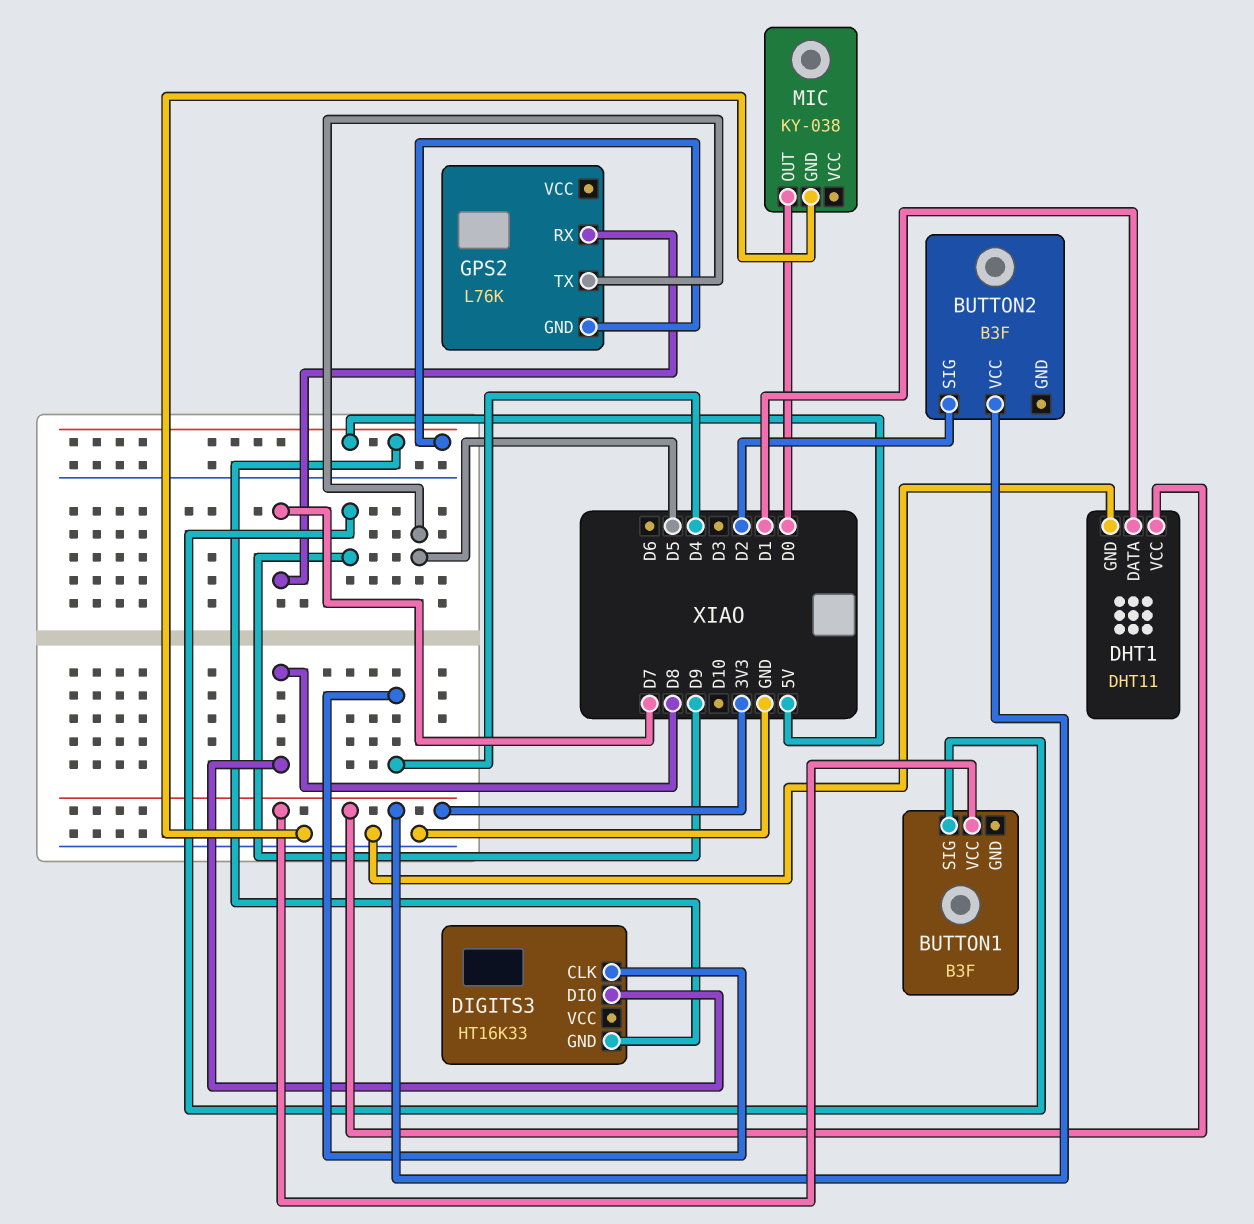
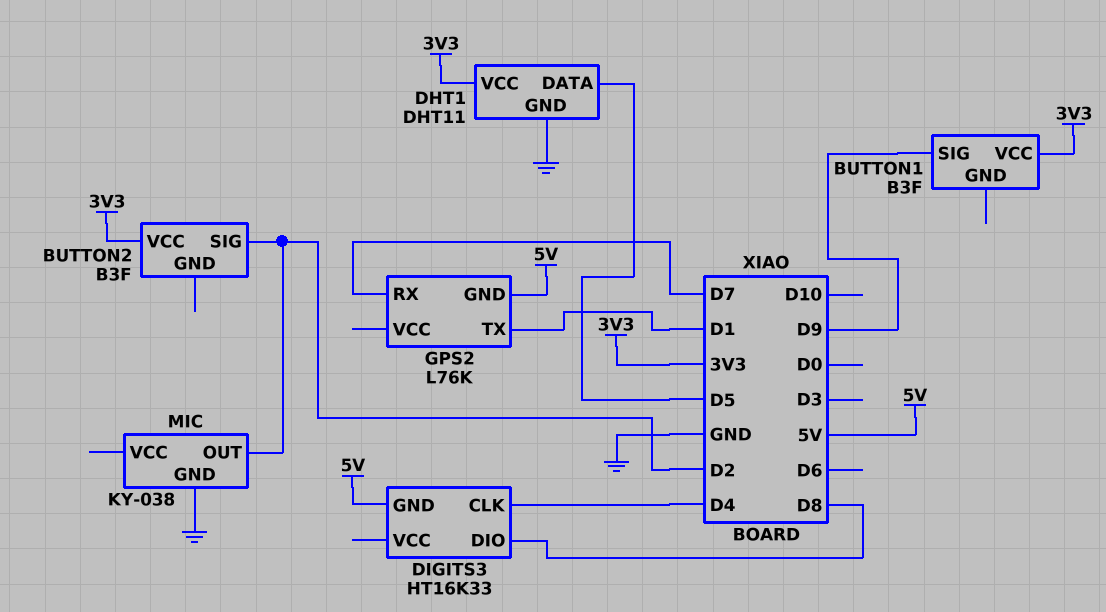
DHT1 pin DATA: D1 -> D5
GPS2 pin TX: D5 -> D1
MIC pin OUT: D0 -> D2

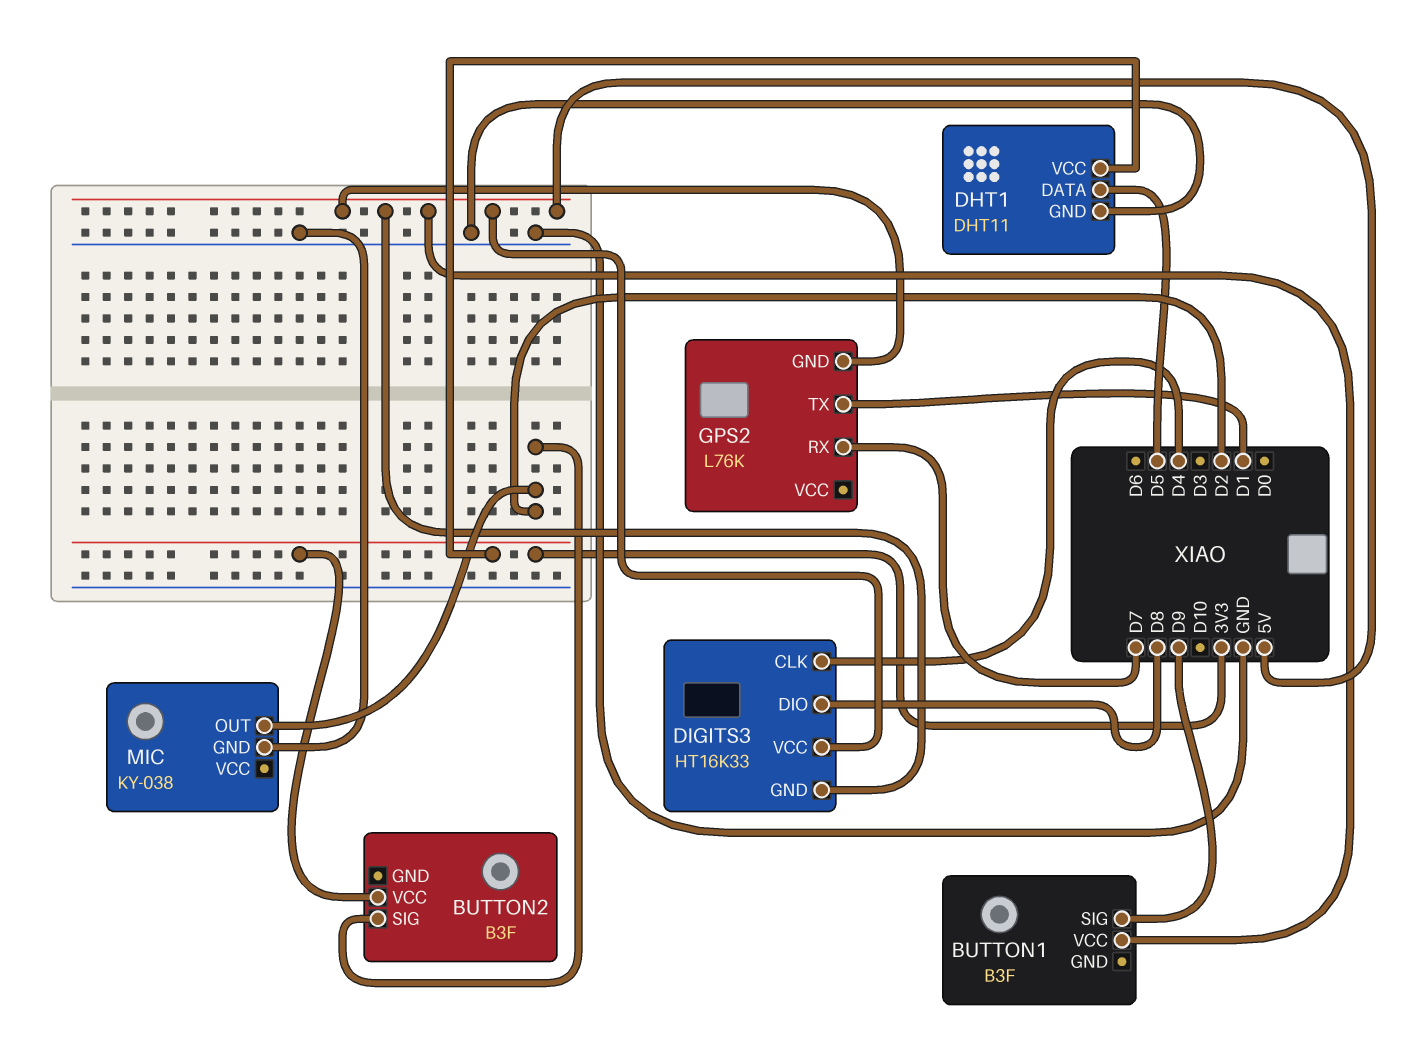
BUTTON1 pin VCC: 3V3 -> 5V
DIGITS3 pin VCC: none -> 5V

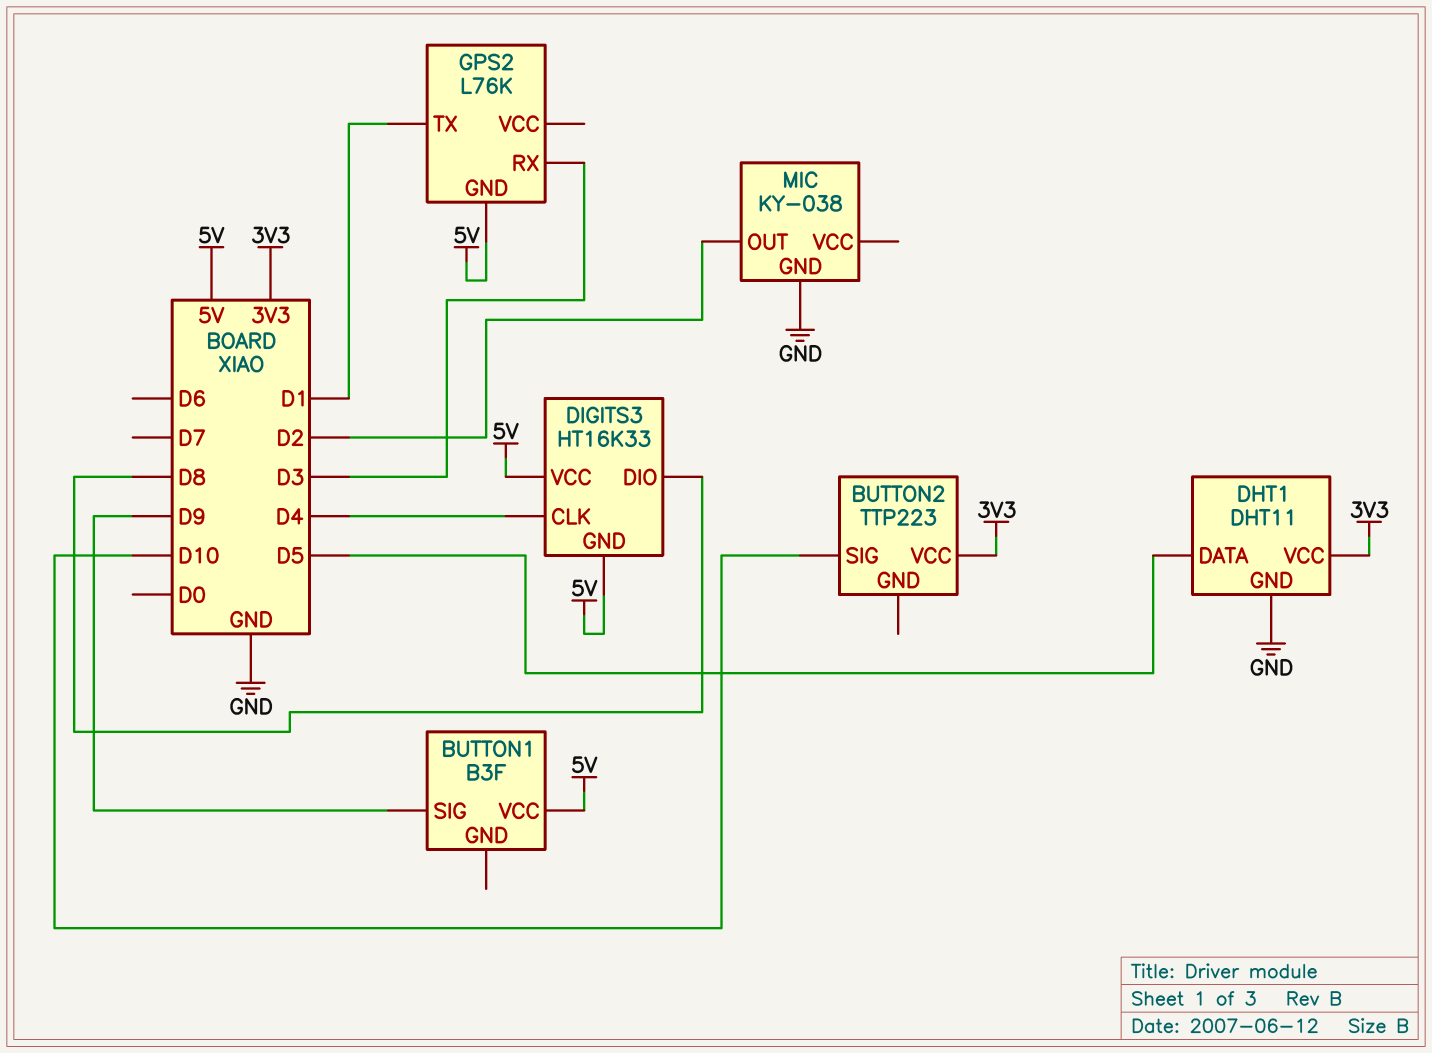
BUTTON2: B3F -> TTP223
BUTTON2 pin SIG: D2 -> D10
GPS2 pin RX: D7 -> D3

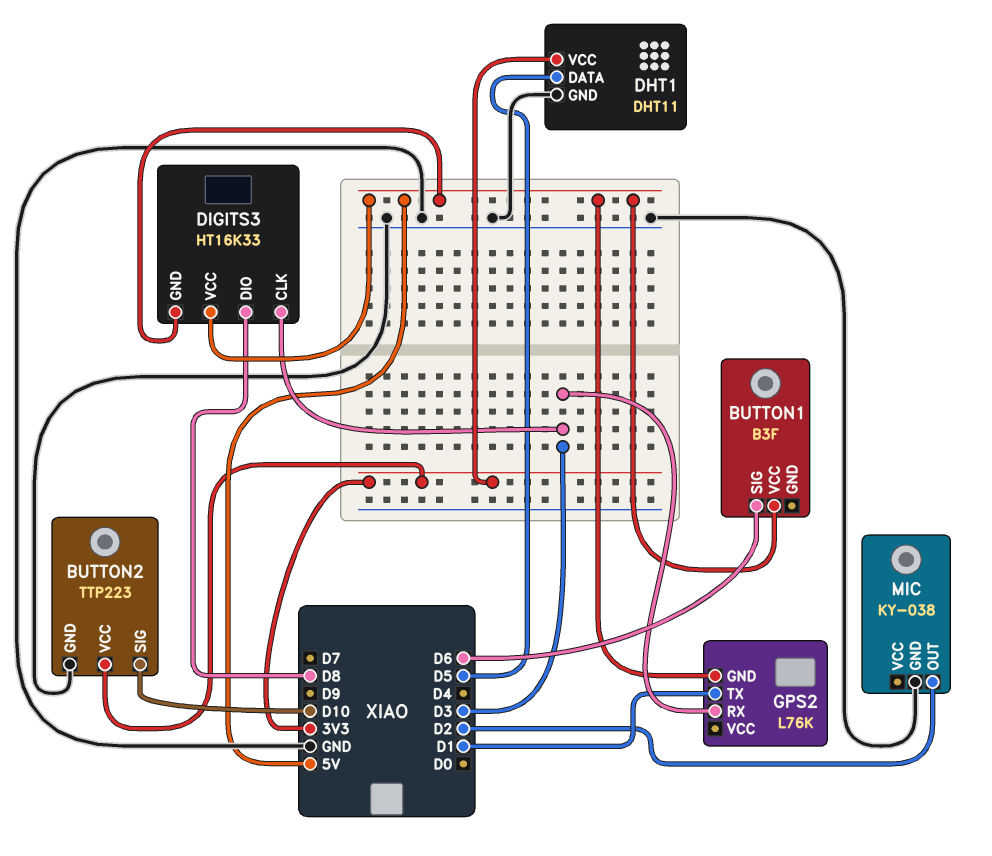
BUTTON1 pin SIG: D9 -> D6
BUTTON2 pin GND: none -> GND
DIGITS3 pin CLK: D4 -> D3

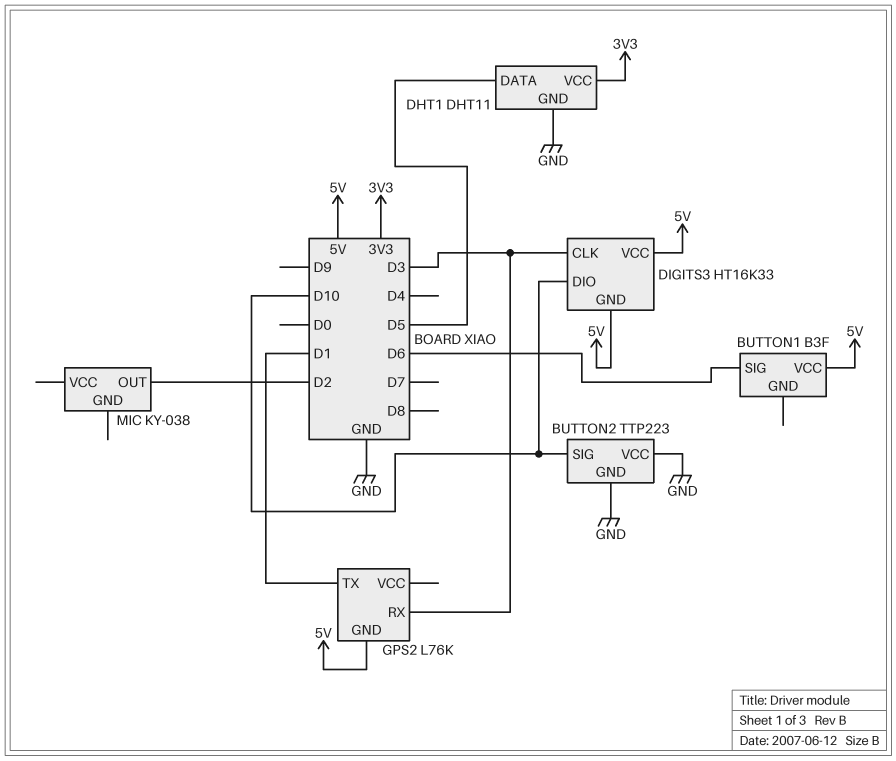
BUTTON2 pin VCC: 3V3 -> GND
DIGITS3 pin DIO: D8 -> D10
MIC pin GND: GND -> none

